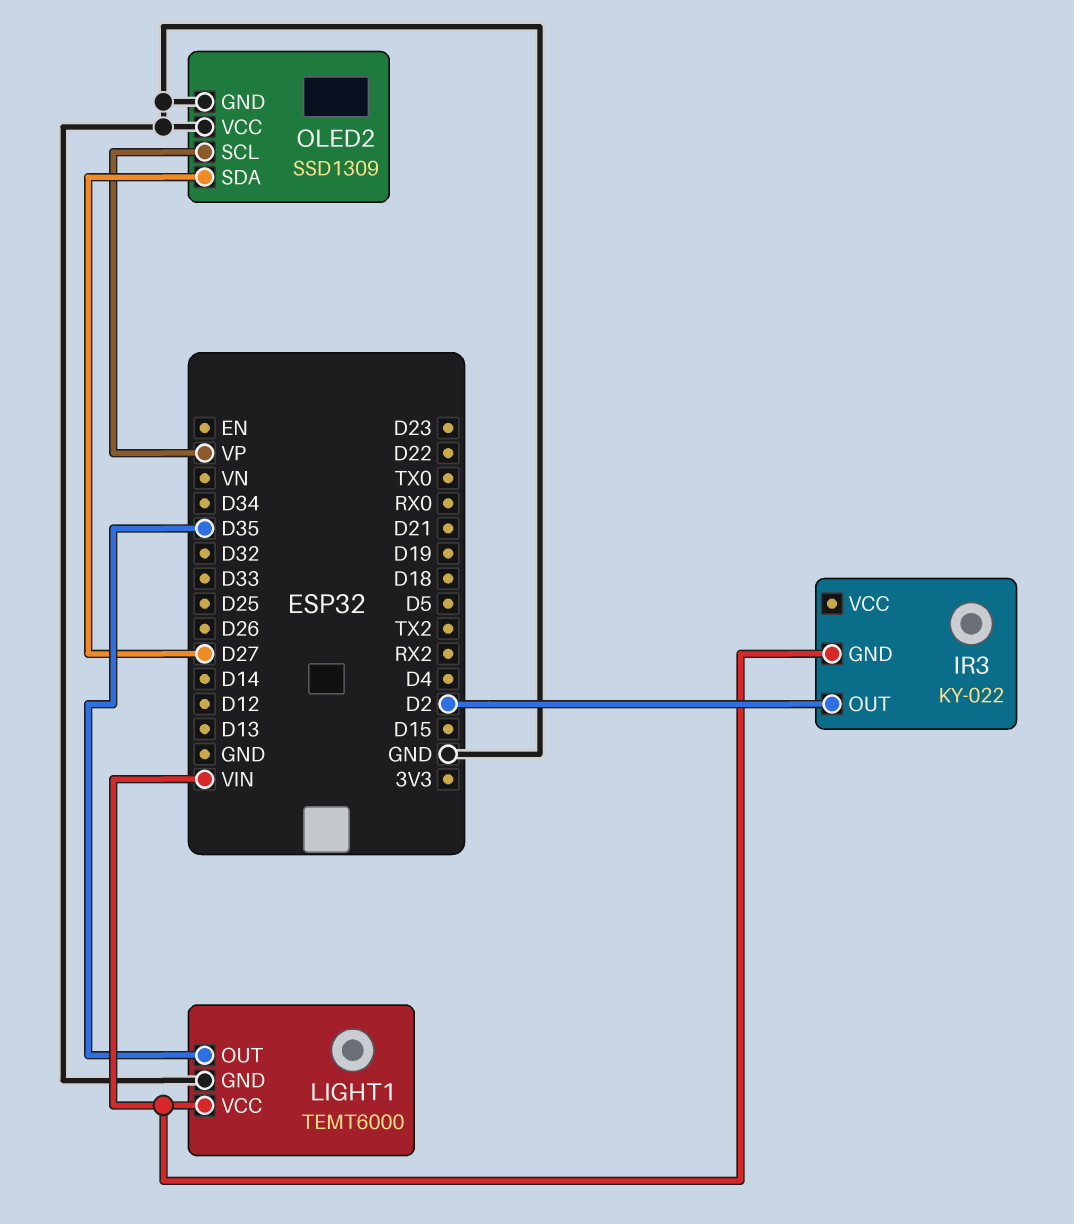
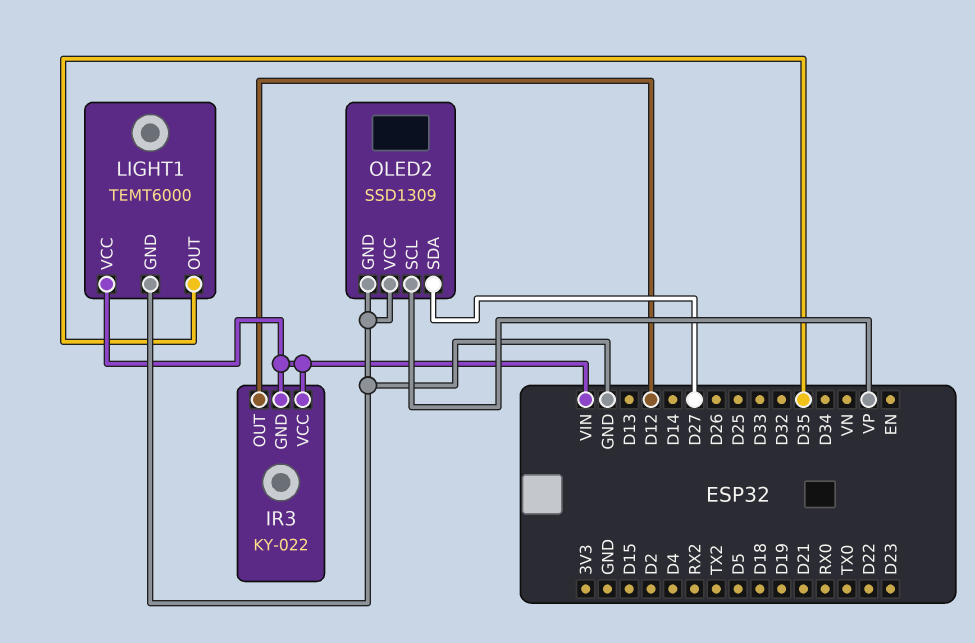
IR3 pin OUT: D2 -> D12
IR3 pin VCC: none -> VIN

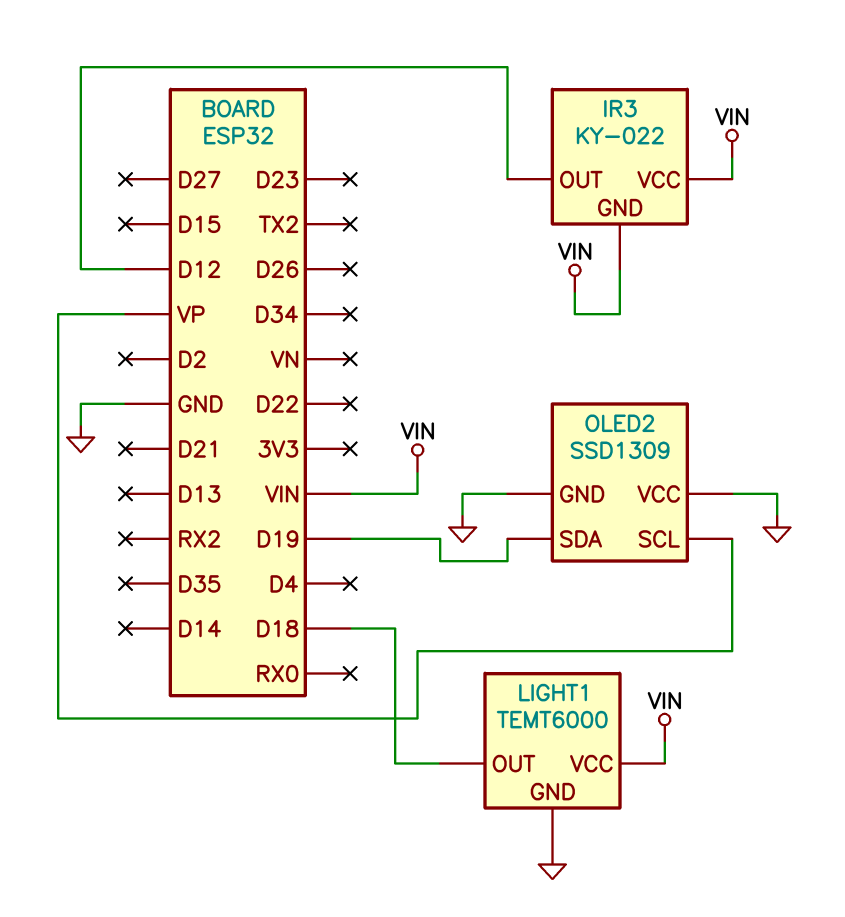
LIGHT1 pin OUT: D35 -> D18
OLED2 pin SDA: D27 -> D19

